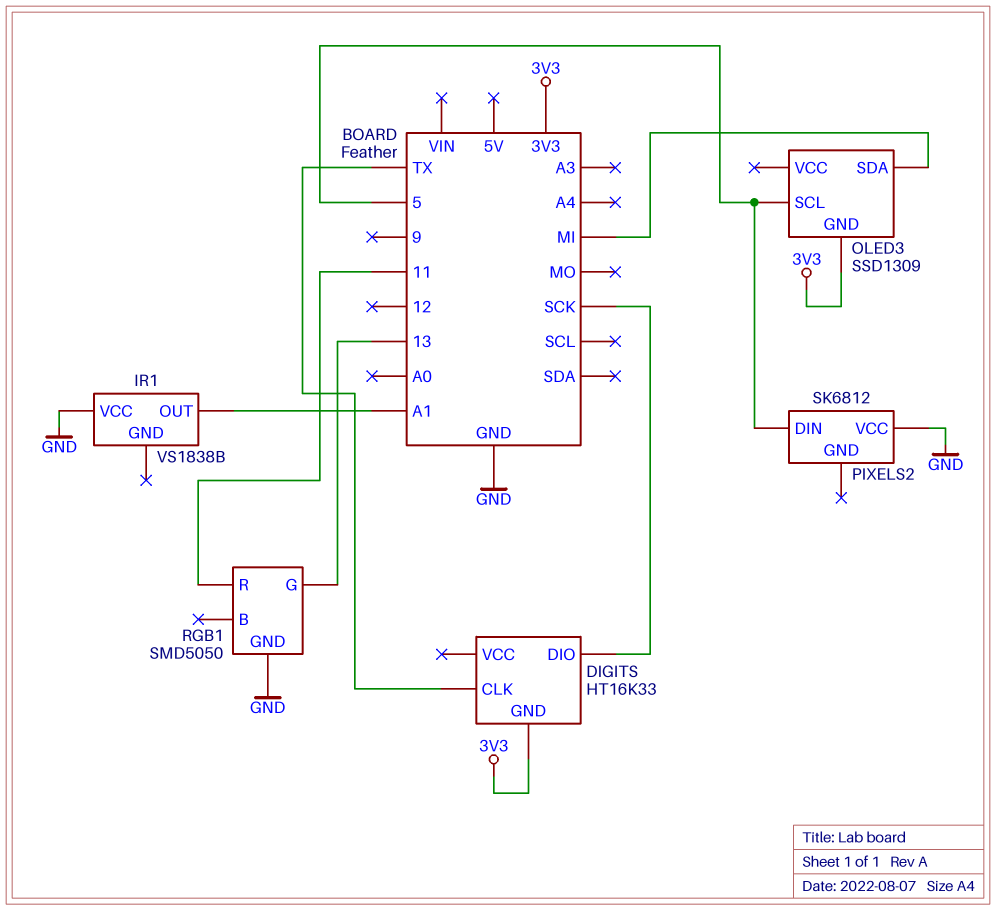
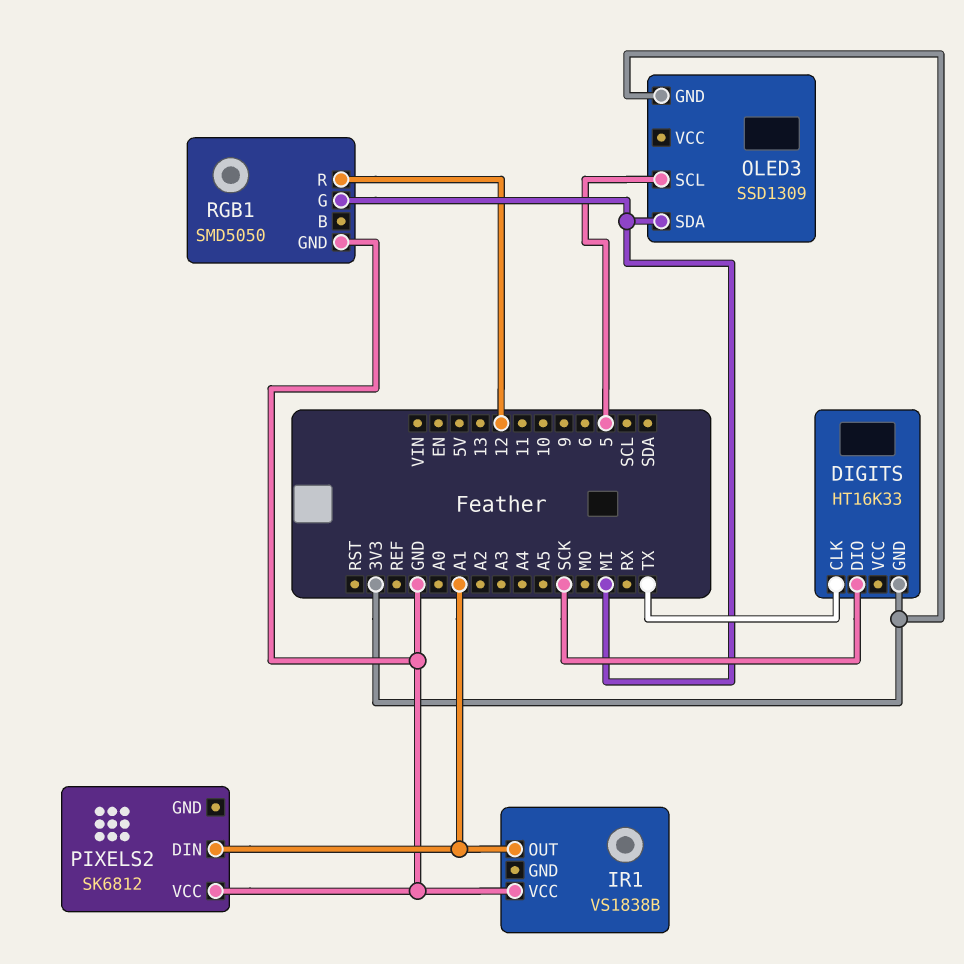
PIXELS2 pin DIN: 5 -> A1
RGB1 pin G: 13 -> MI
RGB1 pin R: 11 -> 12

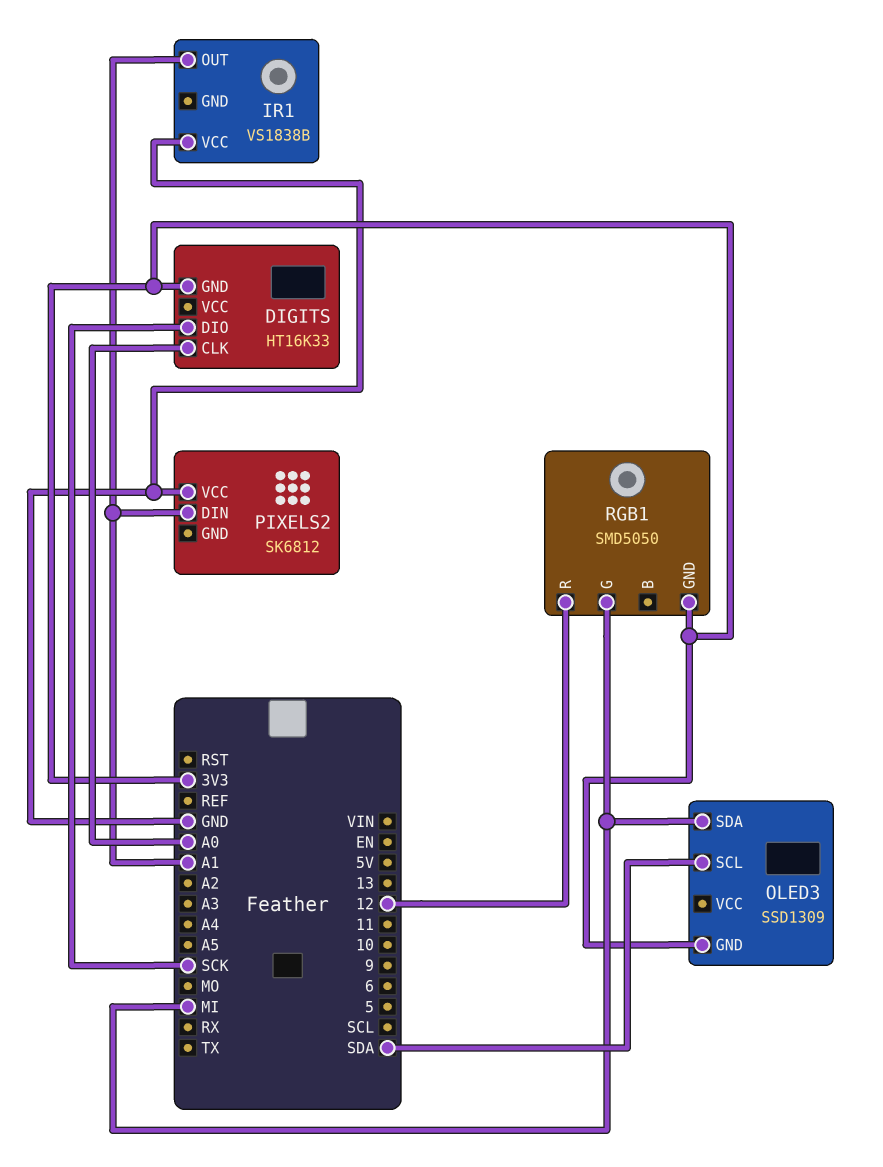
DIGITS pin CLK: TX -> A0
OLED3 pin SCL: 5 -> SDA
RGB1 pin GND: GND -> 3V3

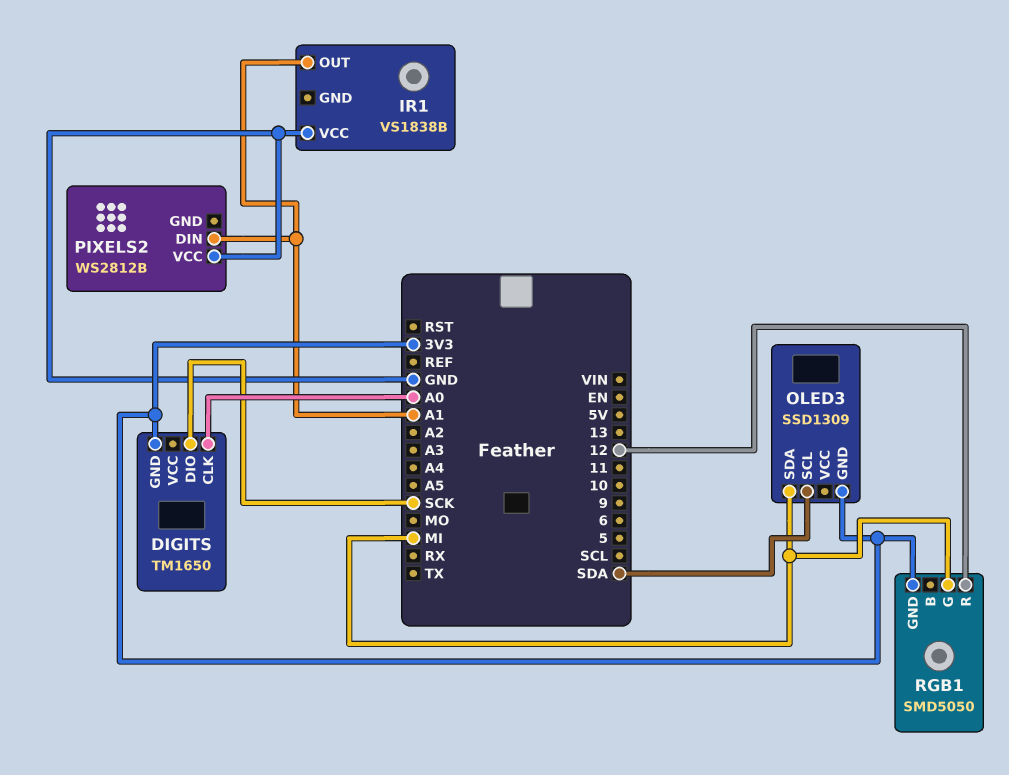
DIGITS: HT16K33 -> TM1650
PIXELS2: SK6812 -> WS2812B

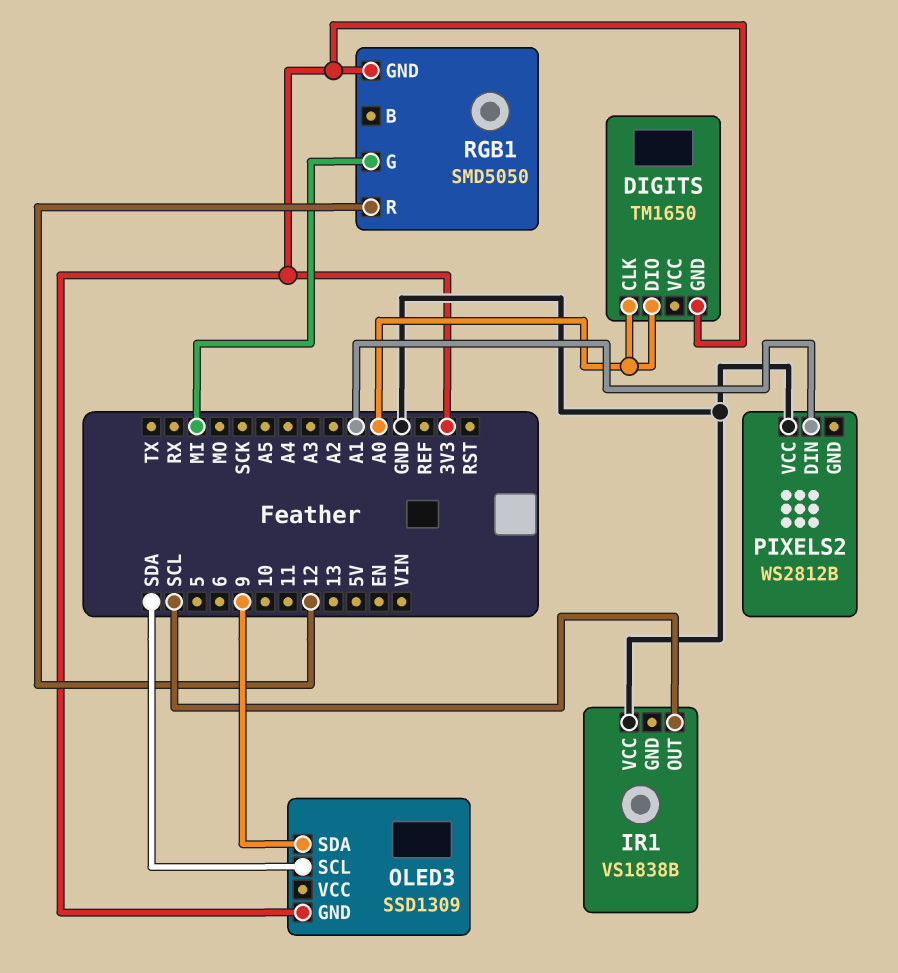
DIGITS pin DIO: SCK -> A0
IR1 pin OUT: A1 -> SCL
OLED3 pin SDA: MI -> 9

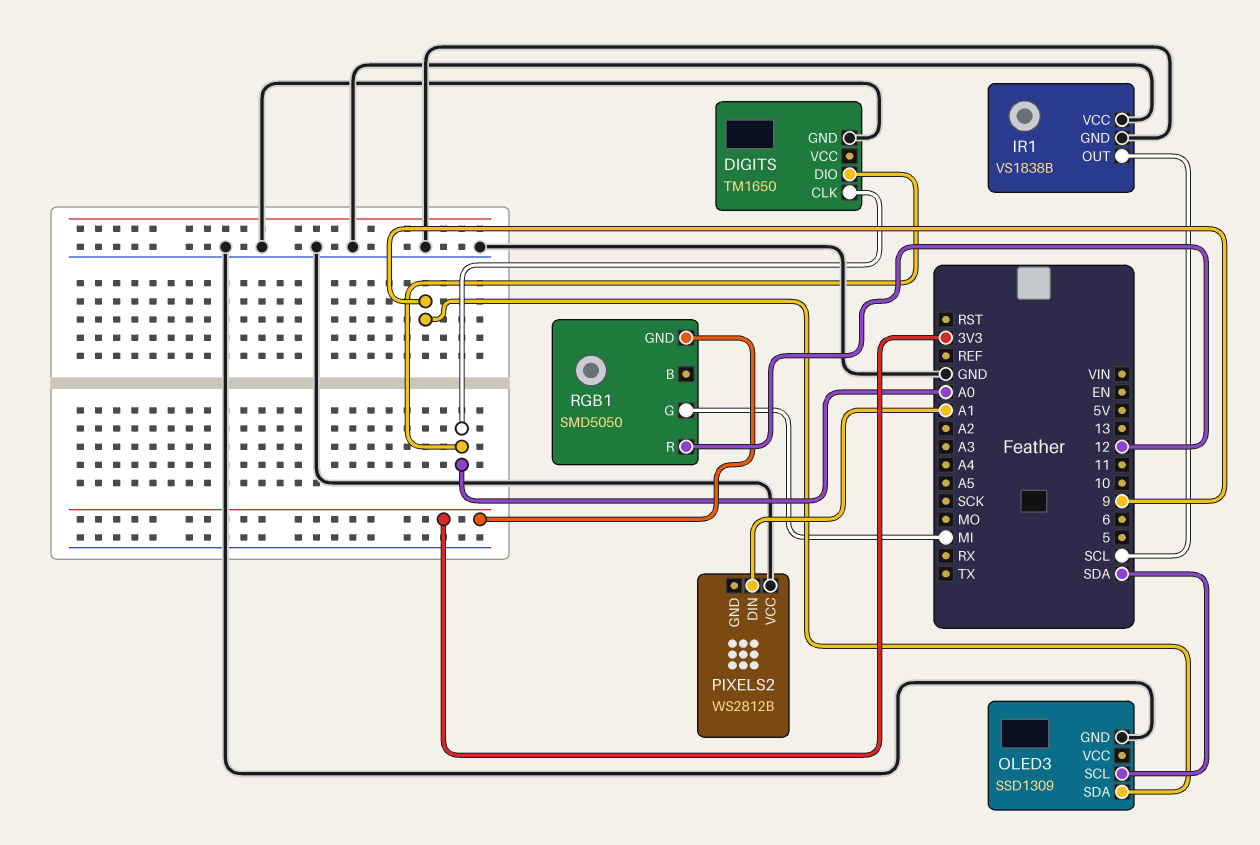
DIGITS pin GND: 3V3 -> GND
IR1 pin GND: none -> GND
OLED3 pin GND: 3V3 -> GND

